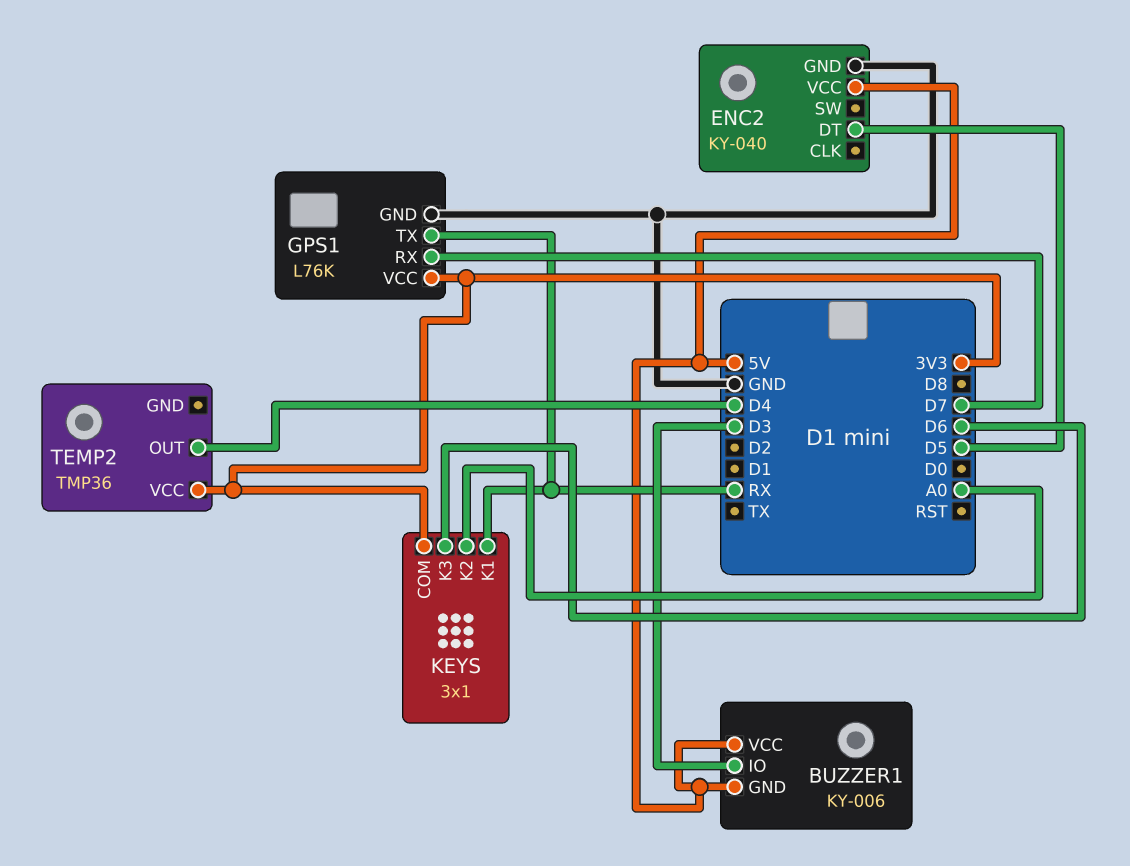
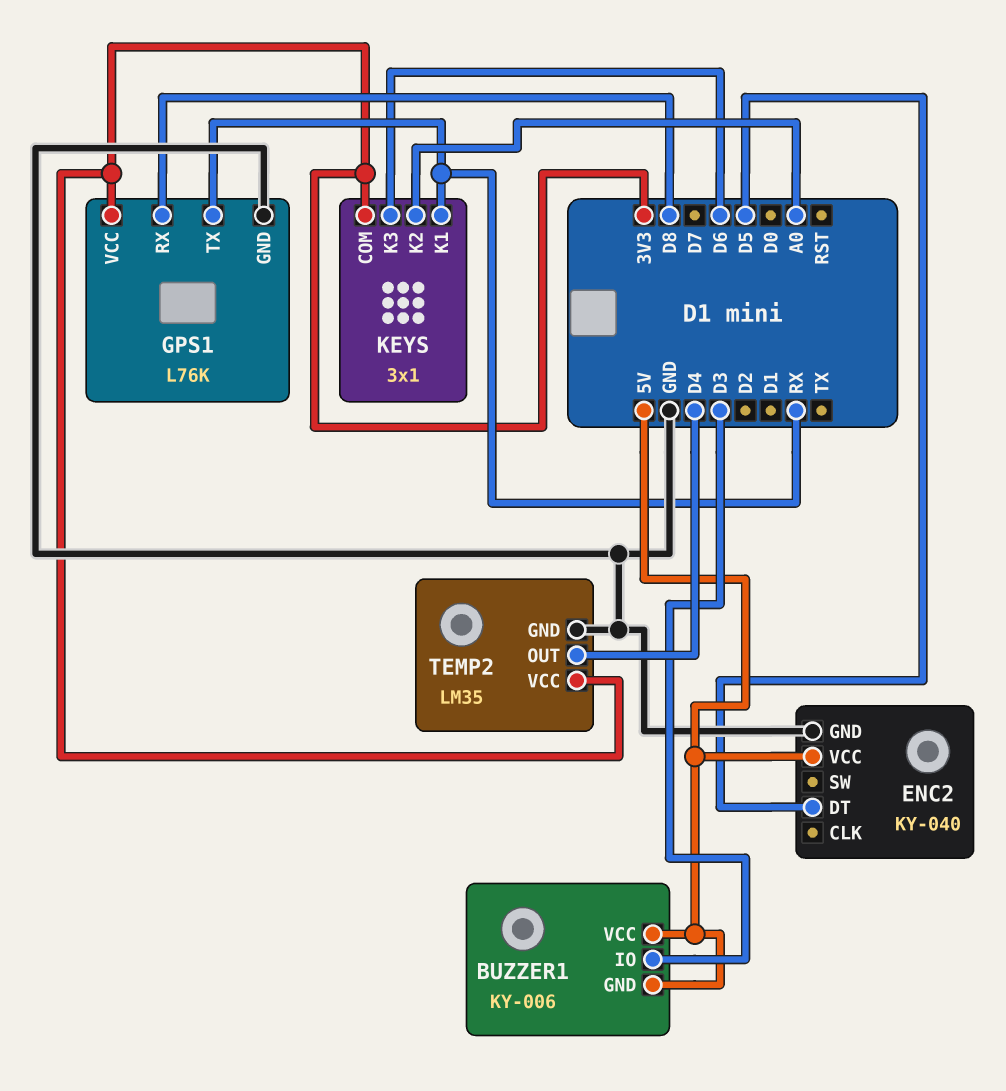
GPS1 pin RX: D7 -> D8
TEMP2: TMP36 -> LM35
TEMP2 pin GND: none -> GND

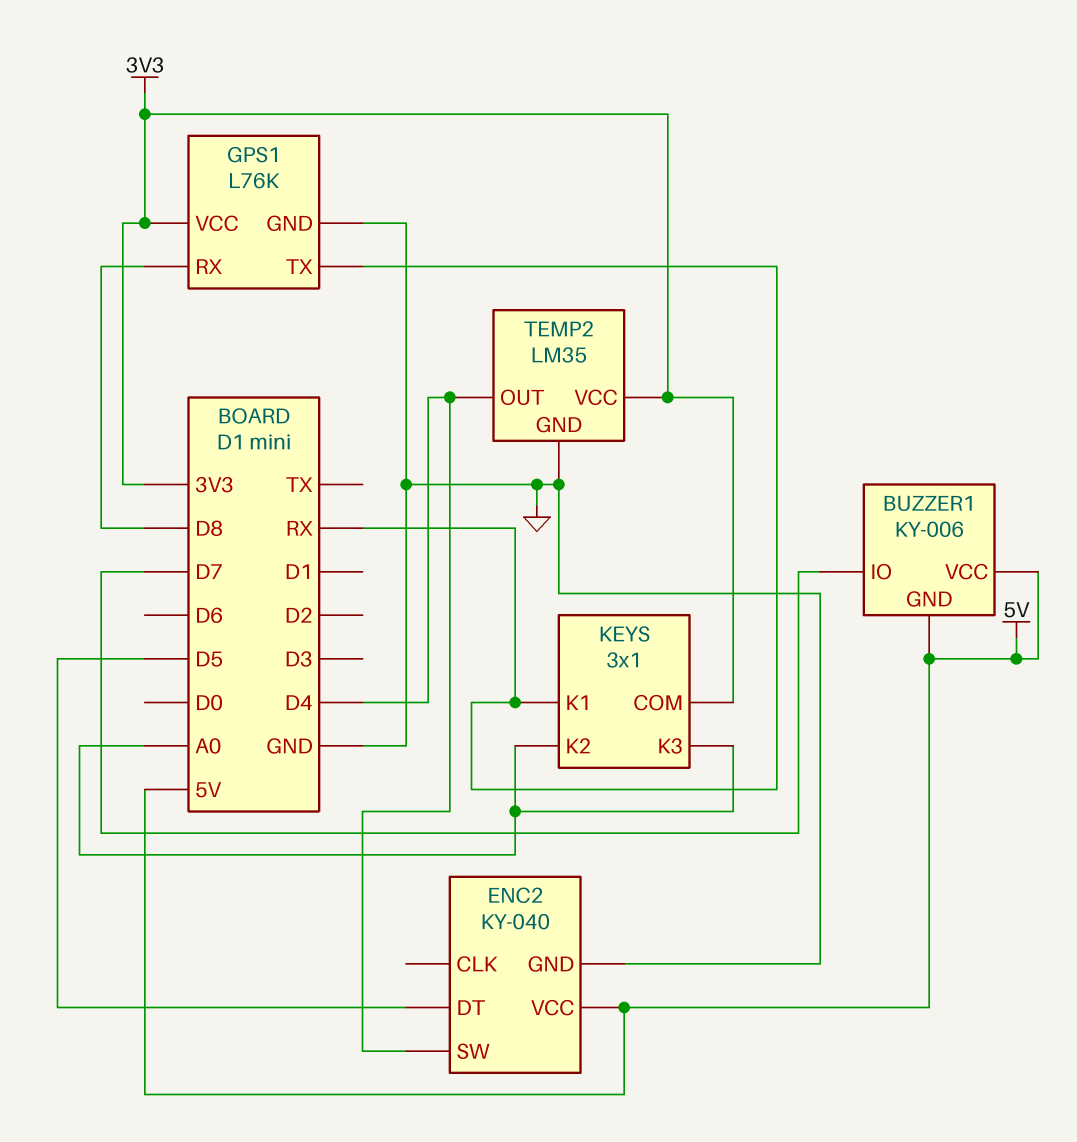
BUZZER1 pin IO: D3 -> D7
ENC2 pin SW: none -> D4
KEYS pin K3: D6 -> A0

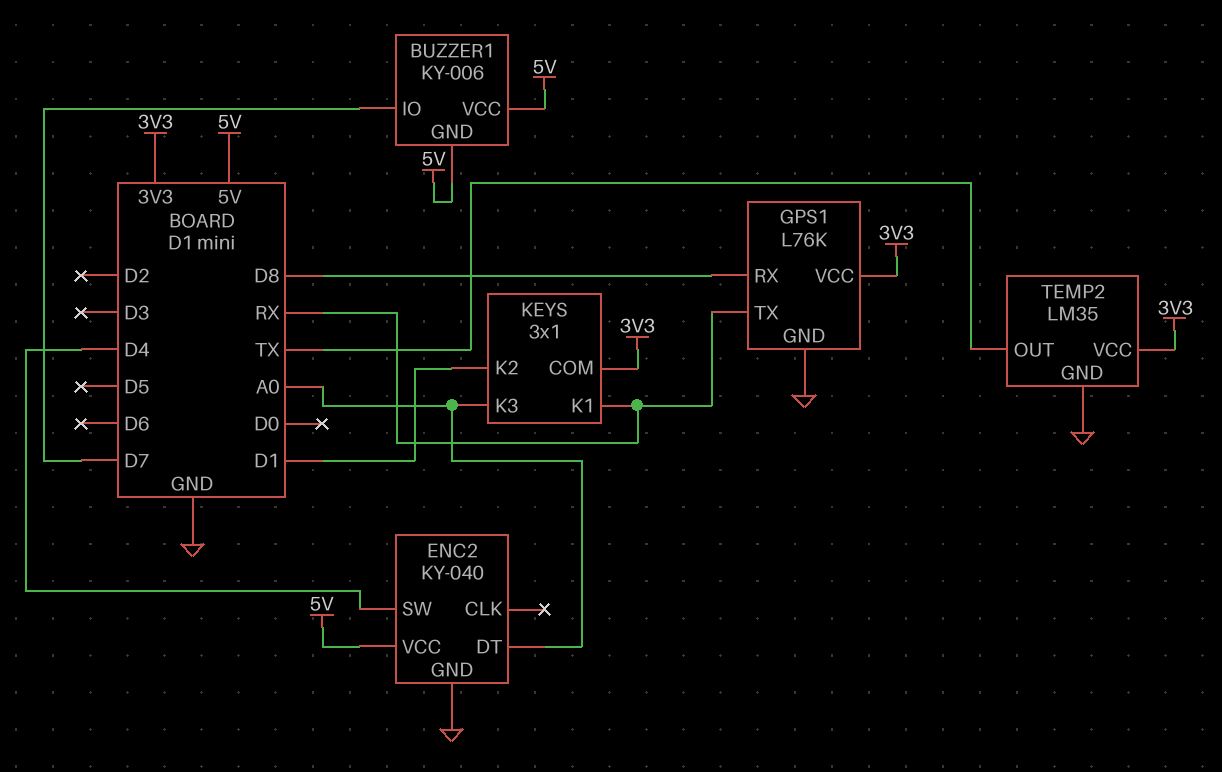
ENC2 pin DT: D5 -> A0
KEYS pin K2: A0 -> D1
TEMP2 pin OUT: D4 -> TX

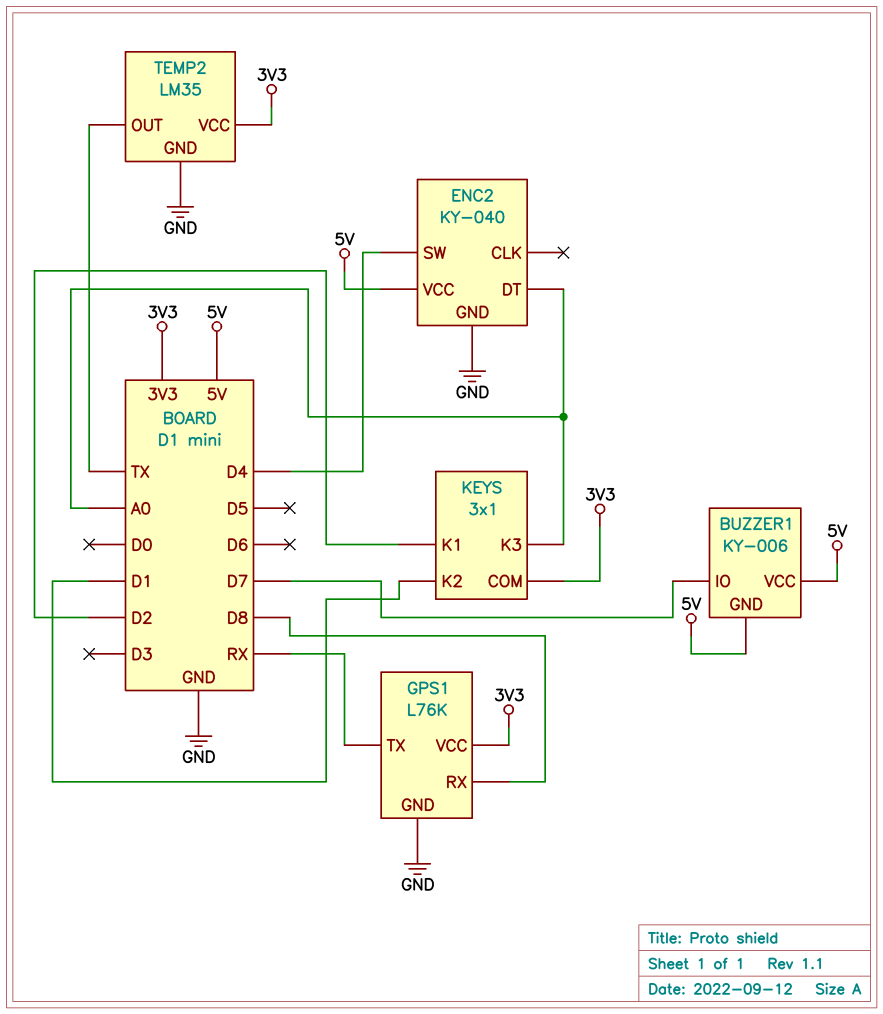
KEYS pin K1: RX -> D2

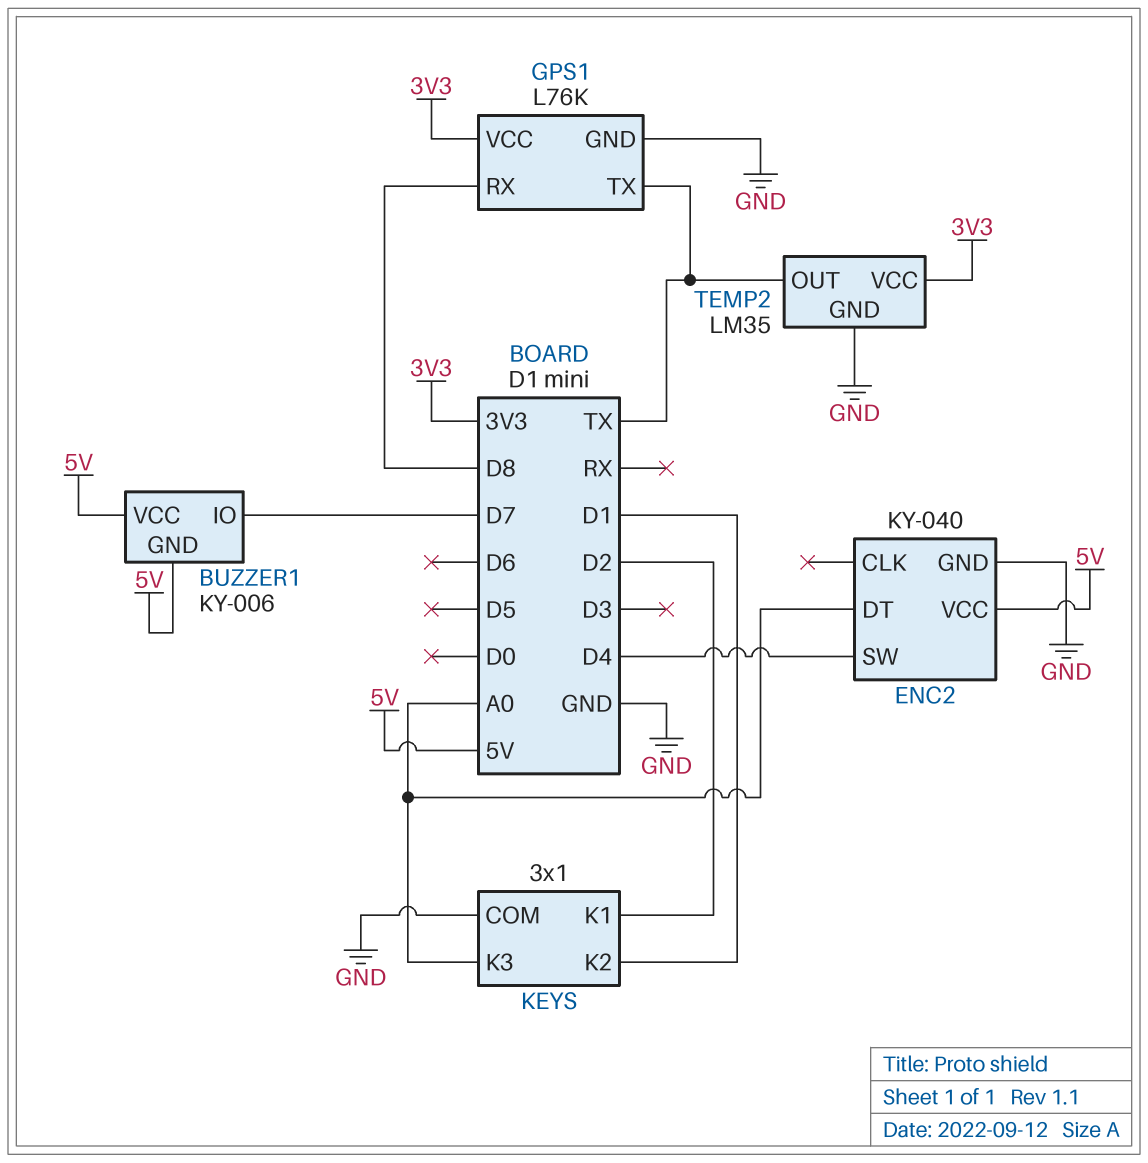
GPS1 pin TX: RX -> TX
KEYS pin COM: 3V3 -> GND

